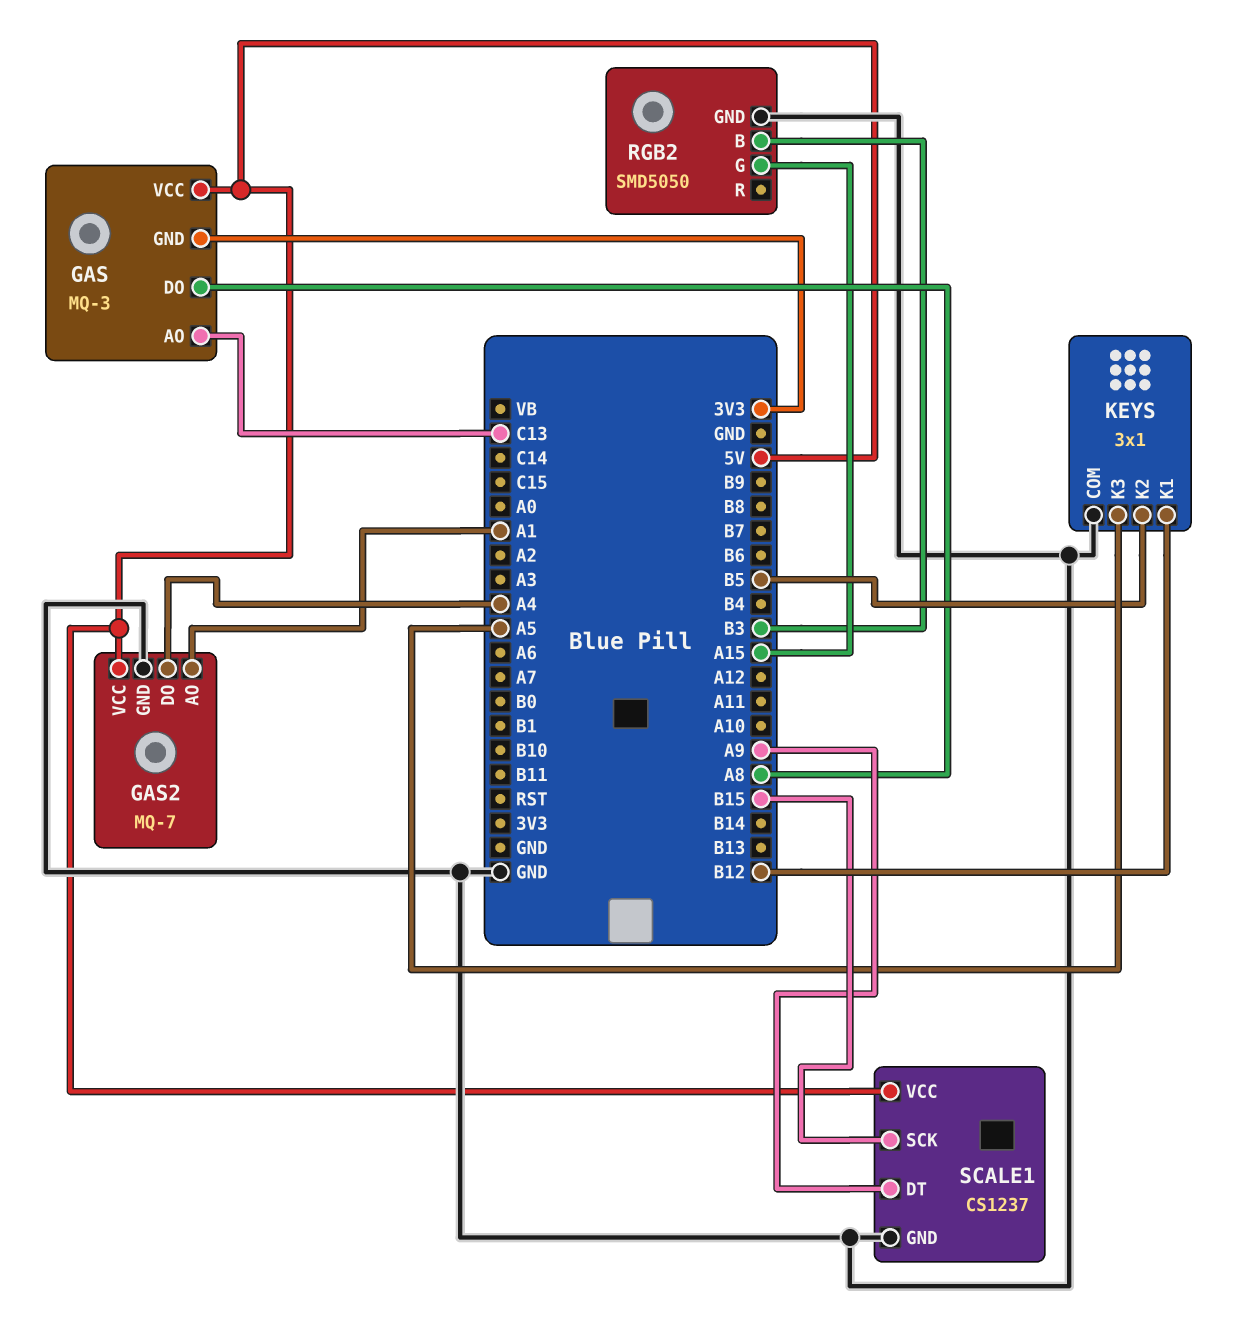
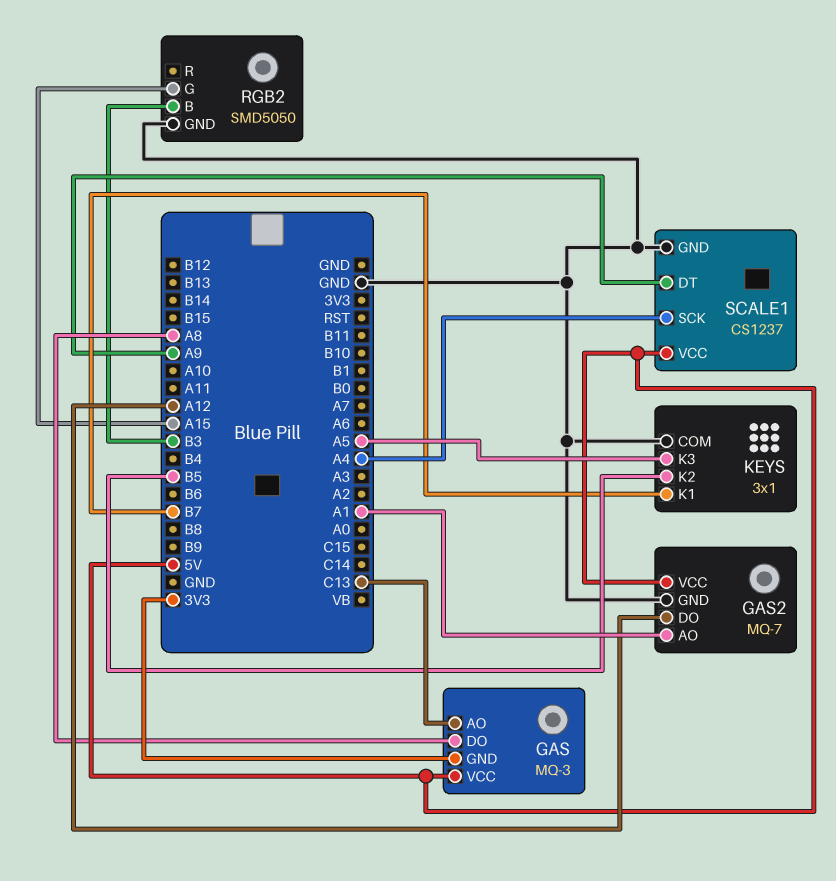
GAS2 pin DO: A4 -> A12
KEYS pin K1: B12 -> B7
SCALE1 pin SCK: B15 -> A4

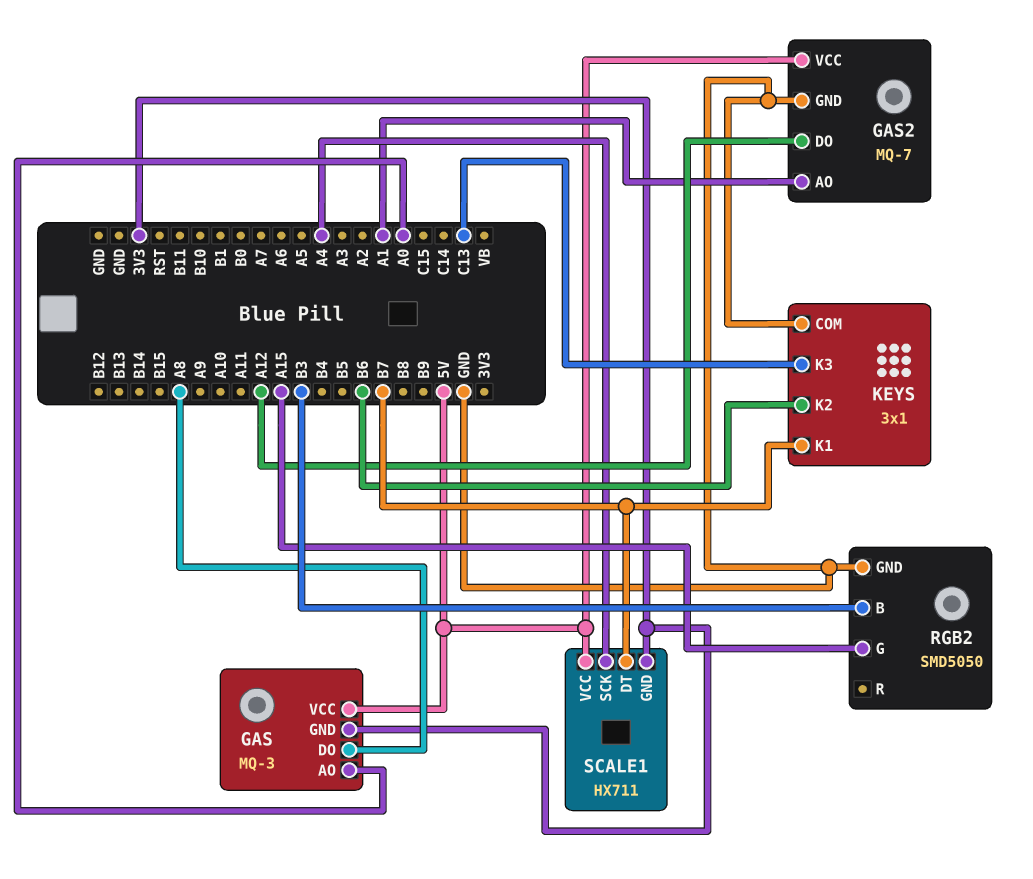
GAS pin AO: C13 -> A0
KEYS pin K2: B5 -> B6
KEYS pin K3: A5 -> C13
SCALE1: CS1237 -> HX711
SCALE1 pin DT: A9 -> B7
SCALE1 pin GND: GND -> 3V3

